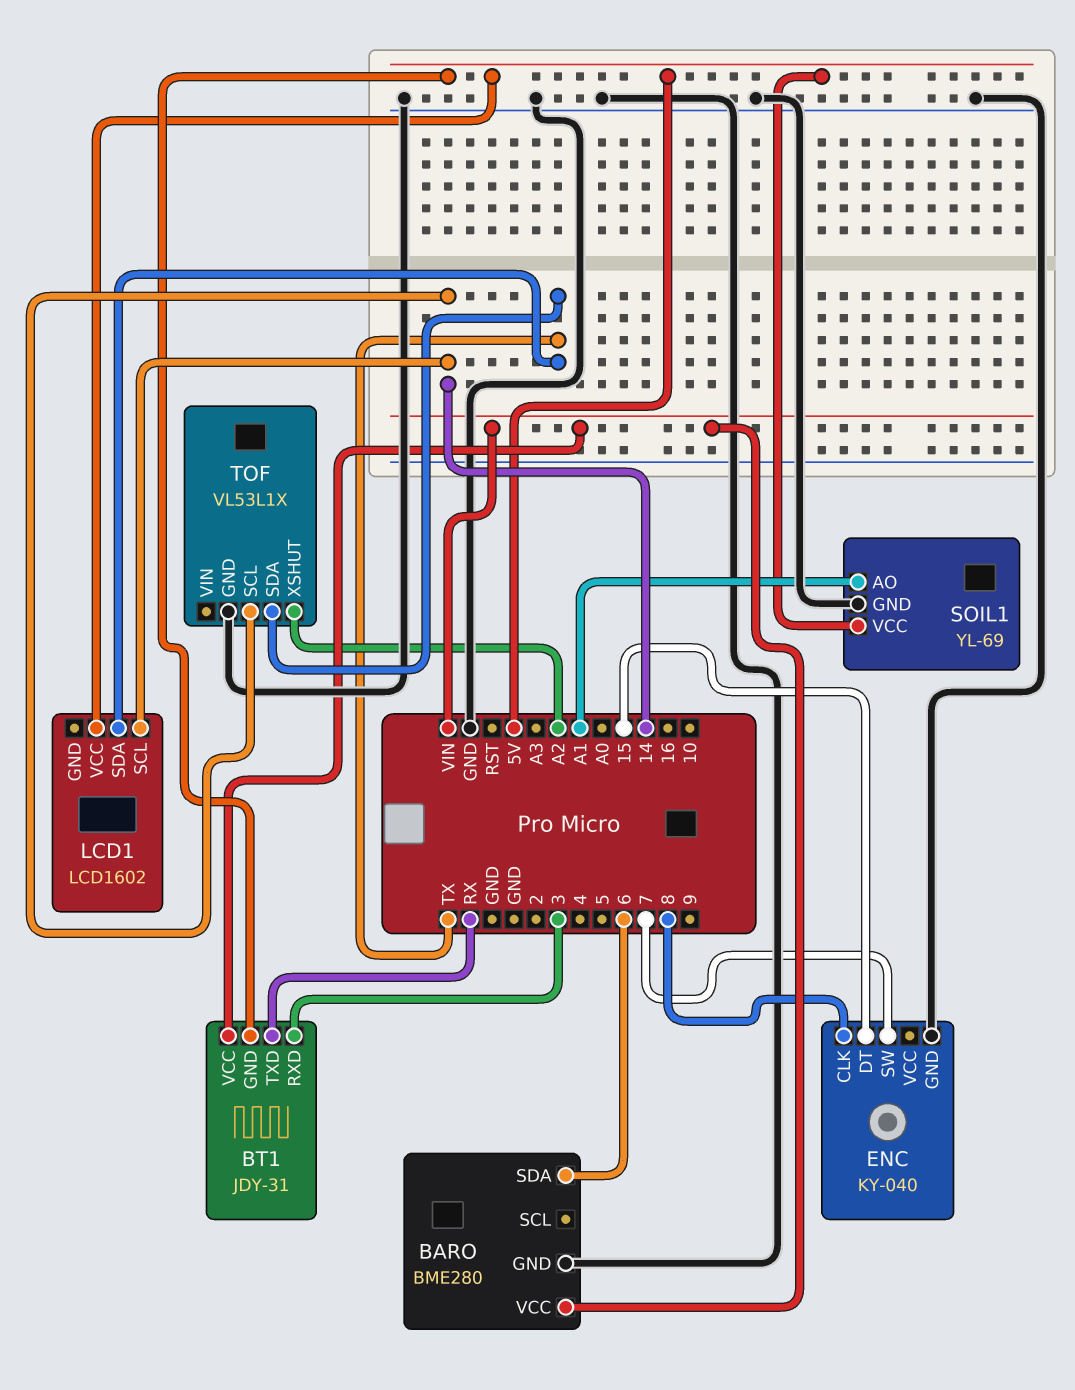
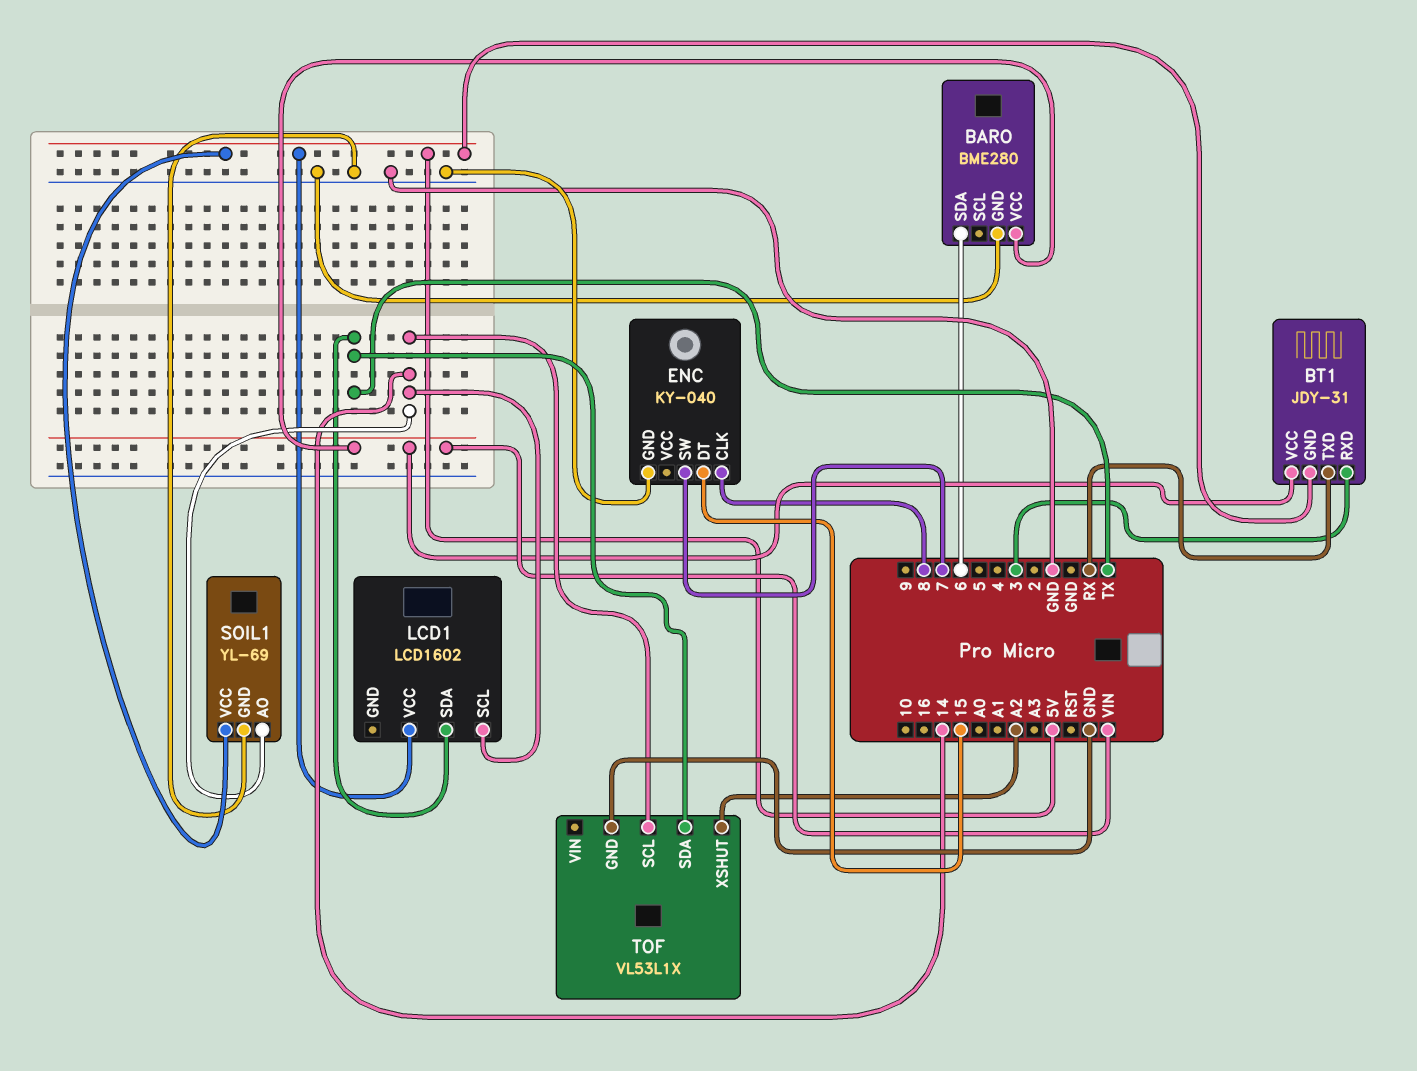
SOIL1 pin AO: A1 -> 14

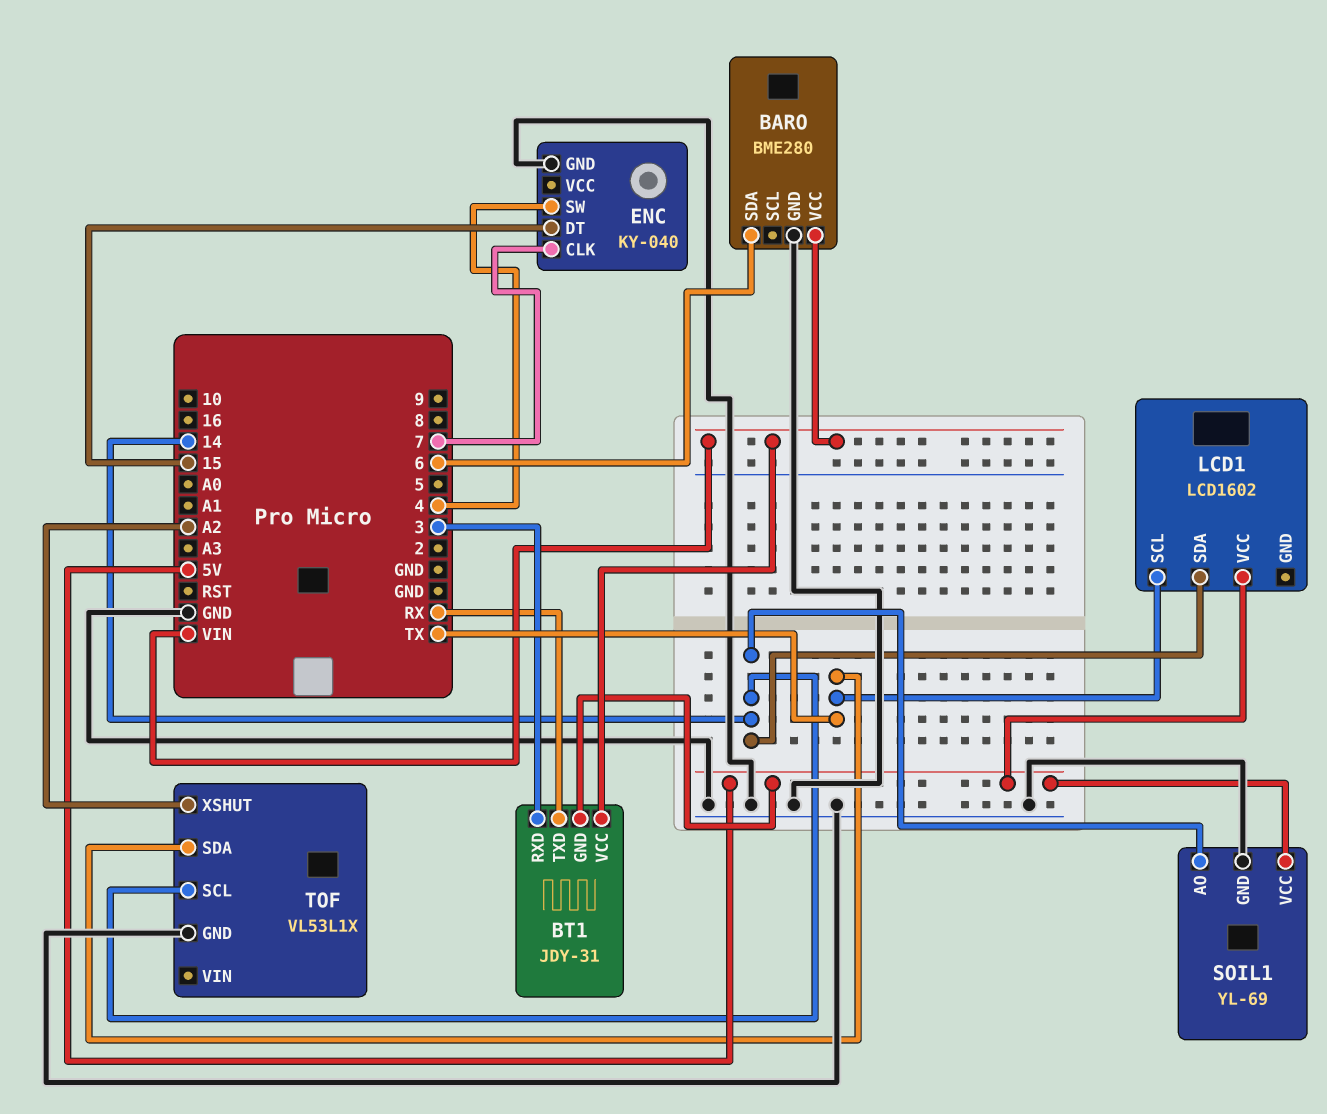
ENC pin CLK: 8 -> 7
ENC pin SW: 7 -> 4
LCD1 pin SCL: 14 -> TX
LCD1 pin SDA: TX -> 14

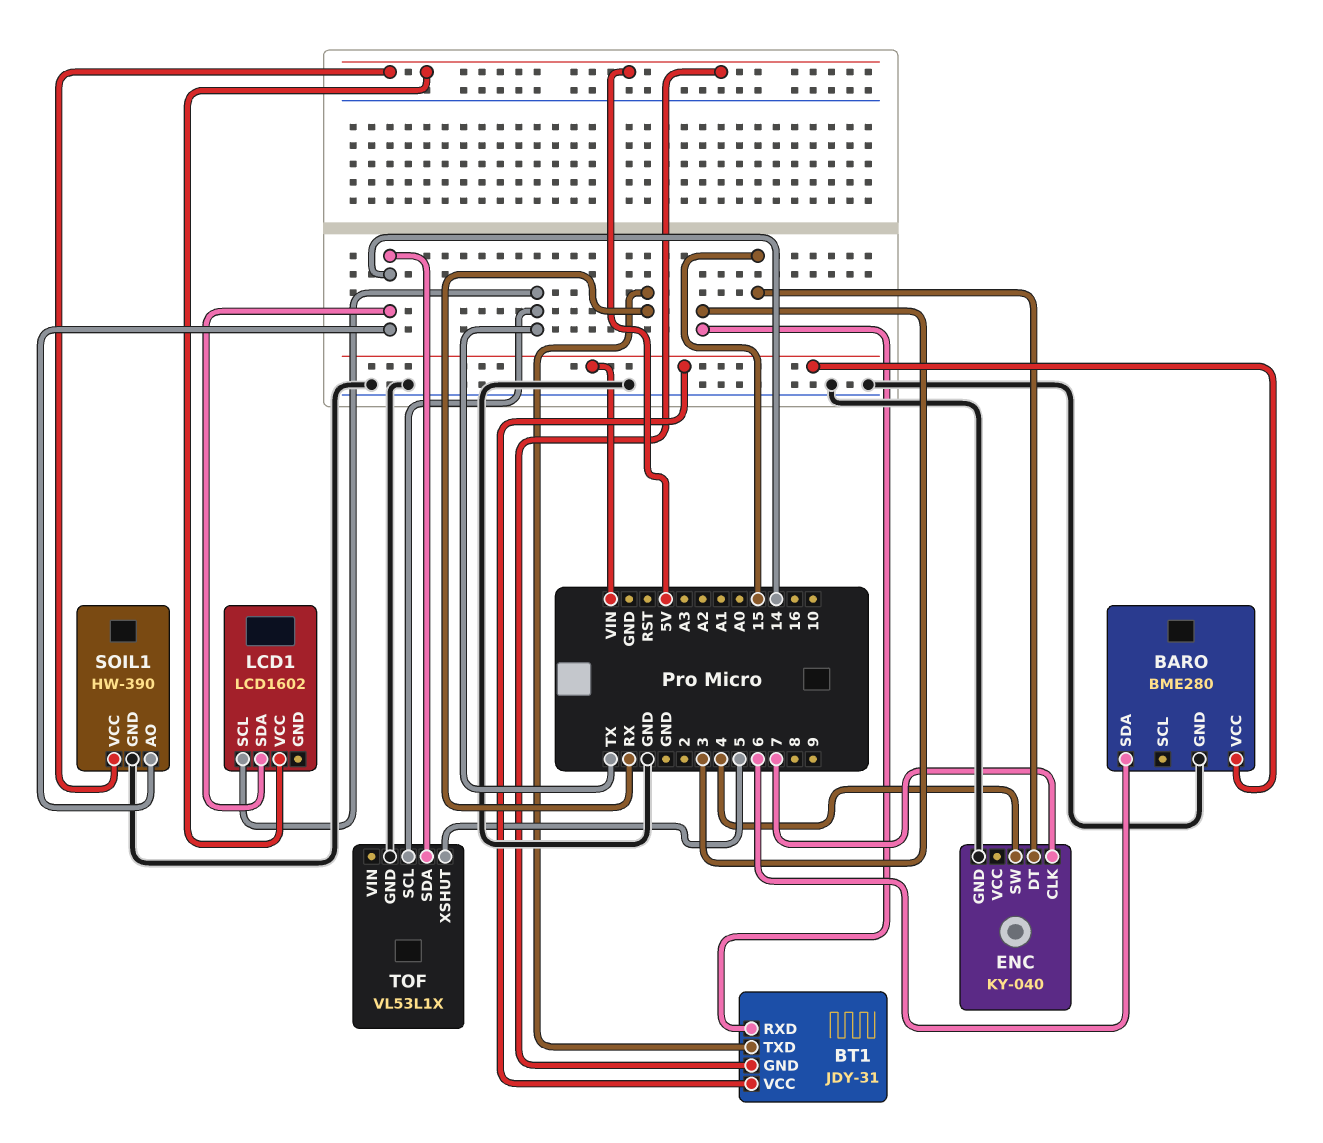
SOIL1: YL-69 -> HW-390
TOF pin SCL: 14 -> TX
TOF pin SDA: TX -> 14
TOF pin XSHUT: A2 -> 5

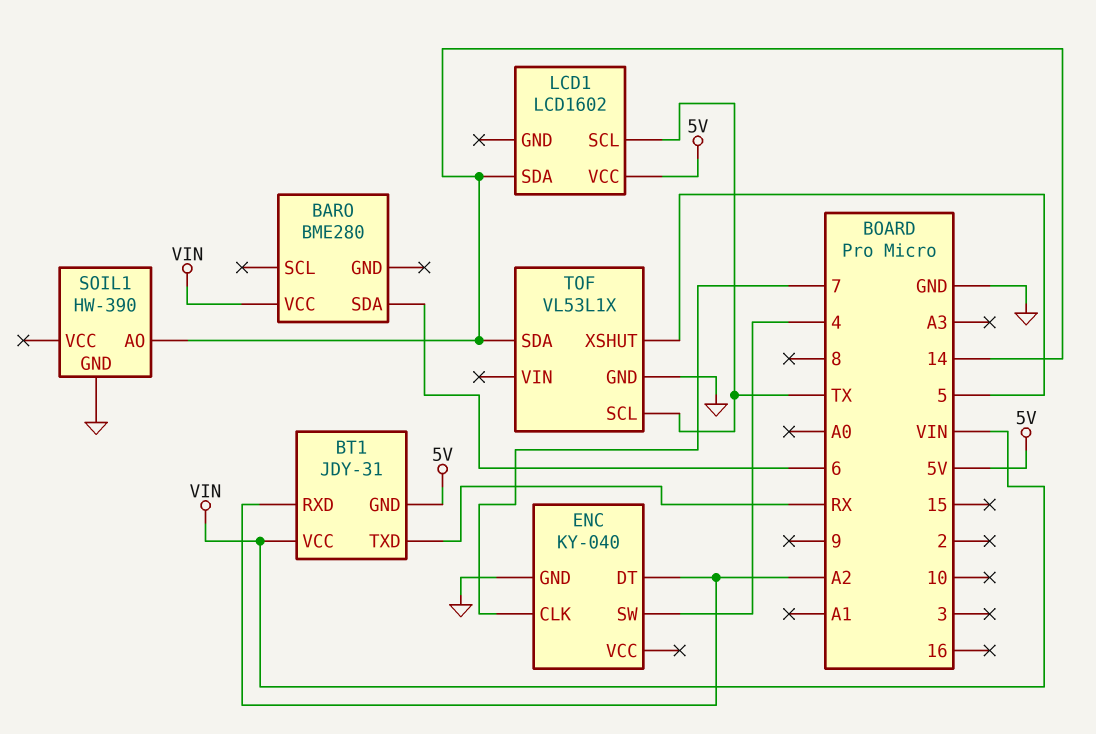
BARO pin GND: GND -> none
BT1 pin RXD: 3 -> A2
ENC pin DT: 15 -> A2
SOIL1 pin VCC: 5V -> none

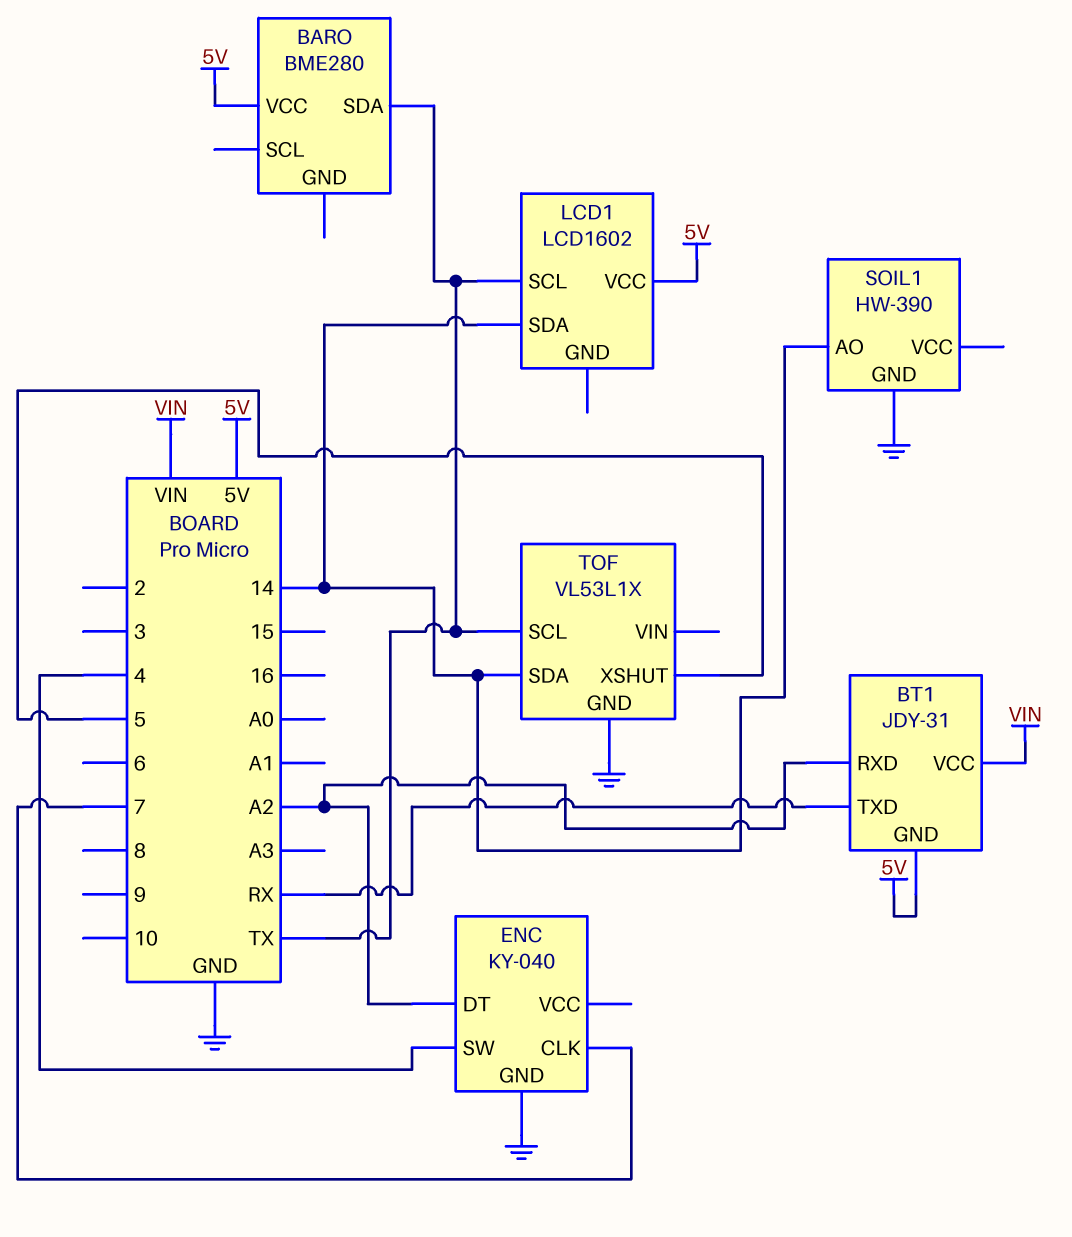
BARO pin SDA: 6 -> TX
BARO pin VCC: VIN -> 5V

